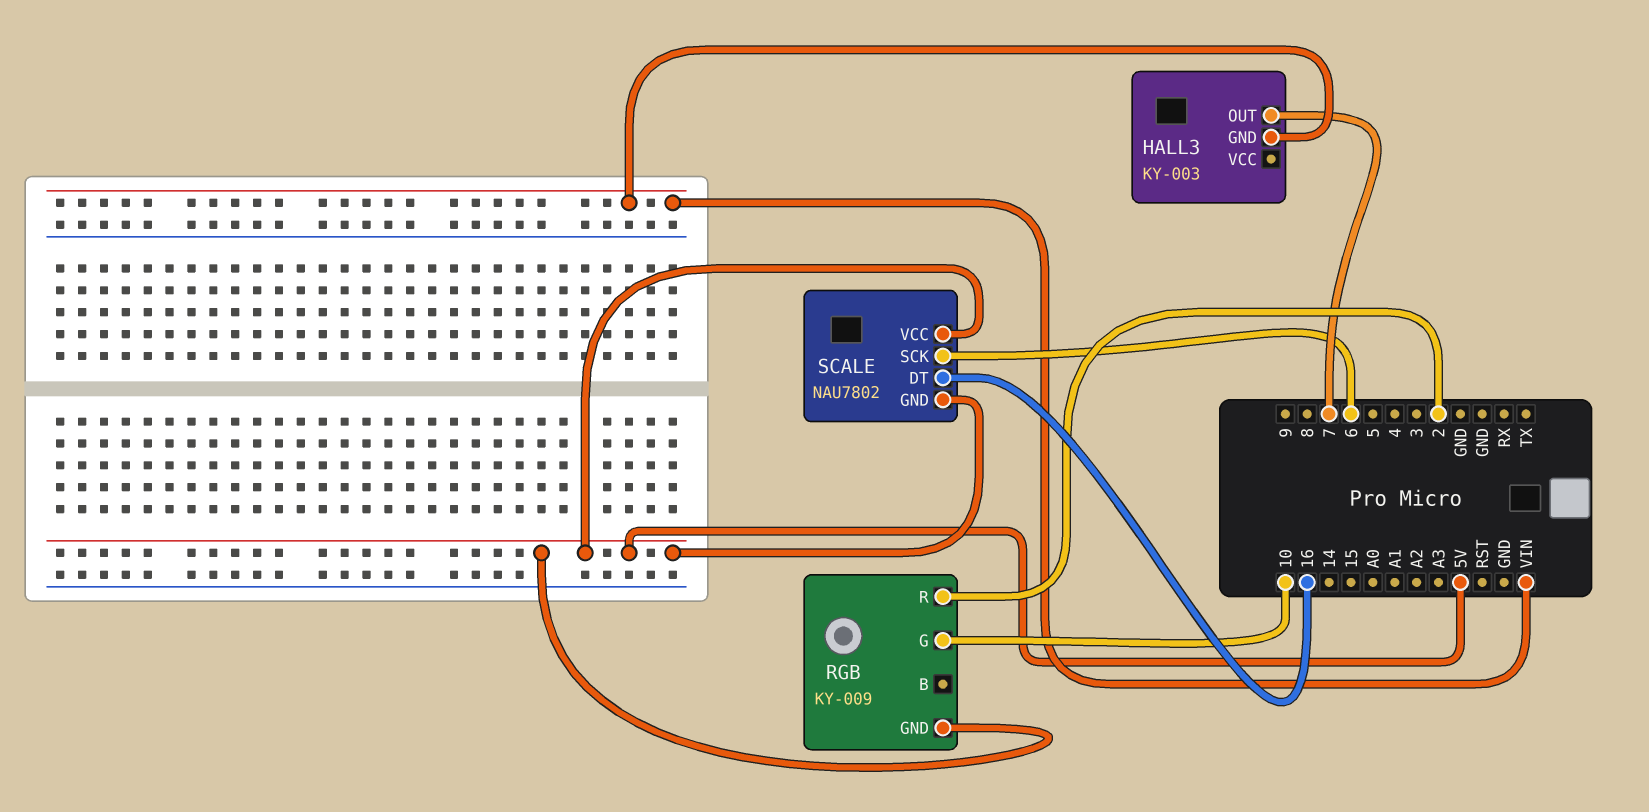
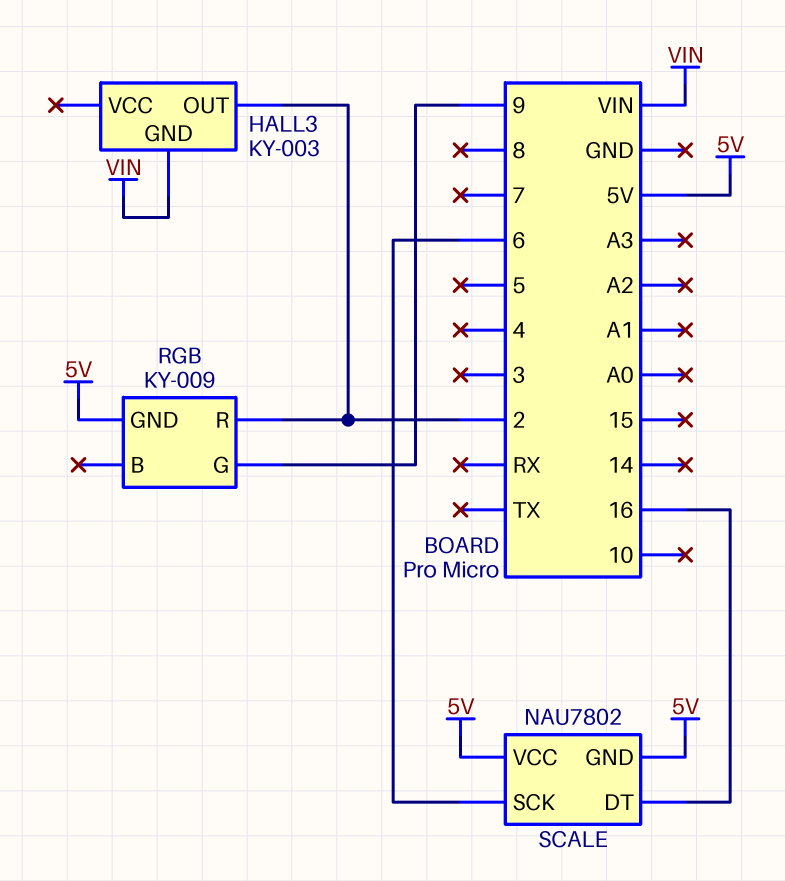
HALL3 pin OUT: 7 -> 2
RGB pin G: 10 -> 9

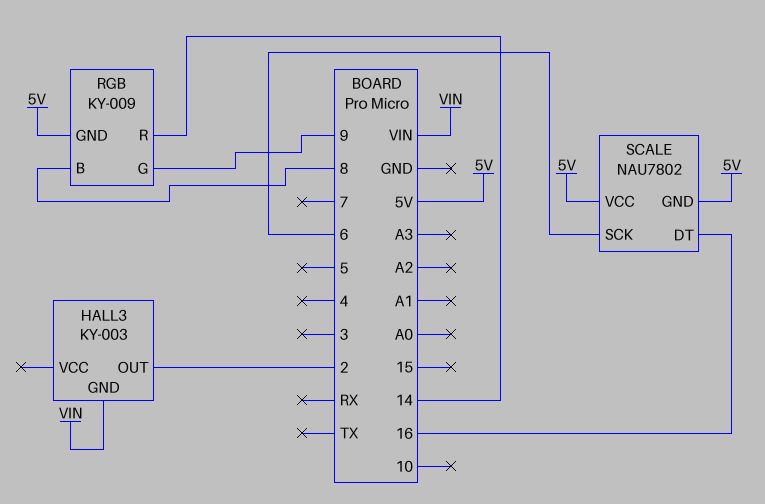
RGB pin B: none -> 8
RGB pin R: 2 -> 14

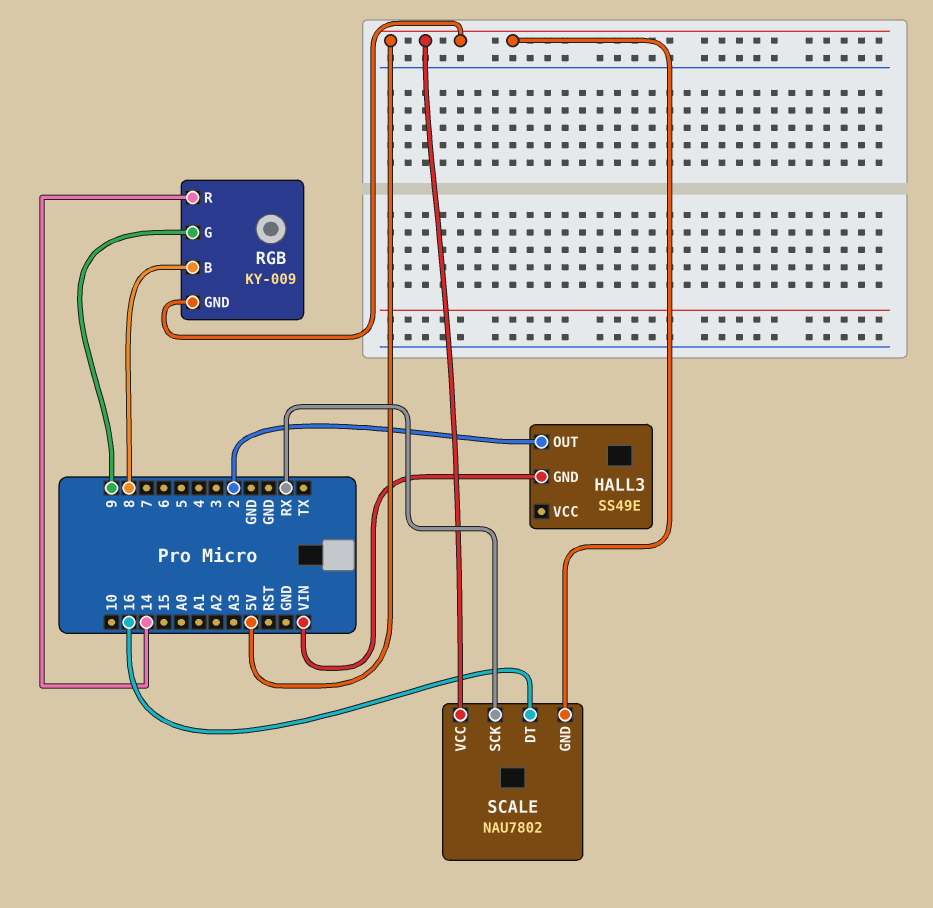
HALL3: KY-003 -> SS49E
SCALE pin SCK: 6 -> RX

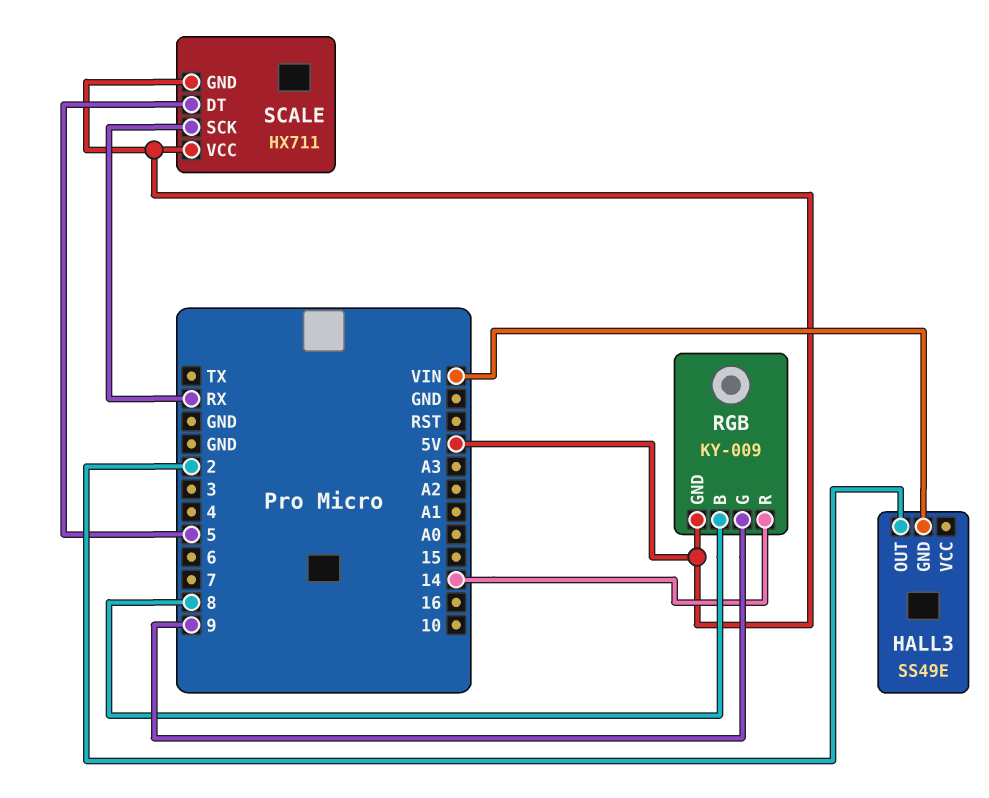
SCALE: NAU7802 -> HX711
SCALE pin DT: 16 -> 5

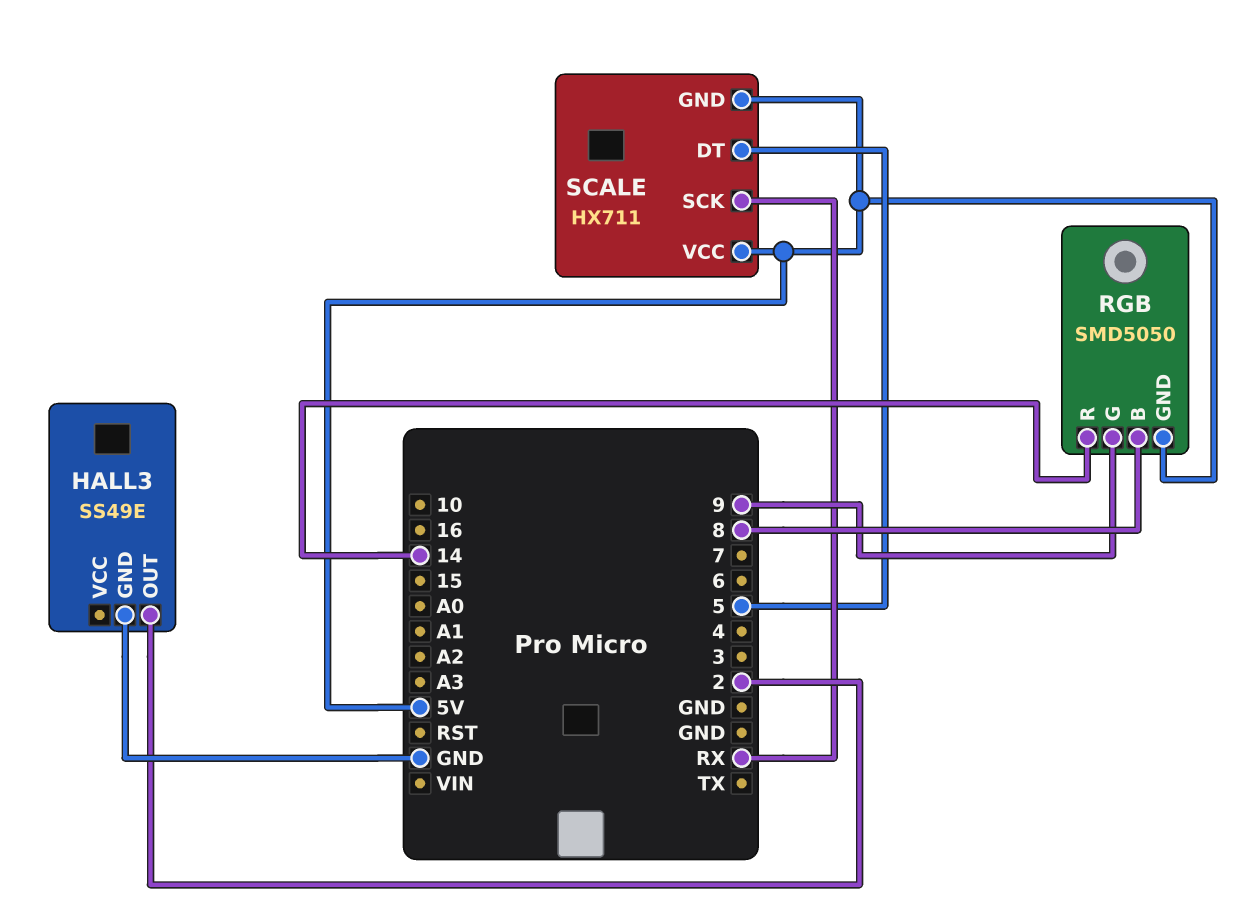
HALL3 pin GND: VIN -> GND
RGB: KY-009 -> SMD5050

